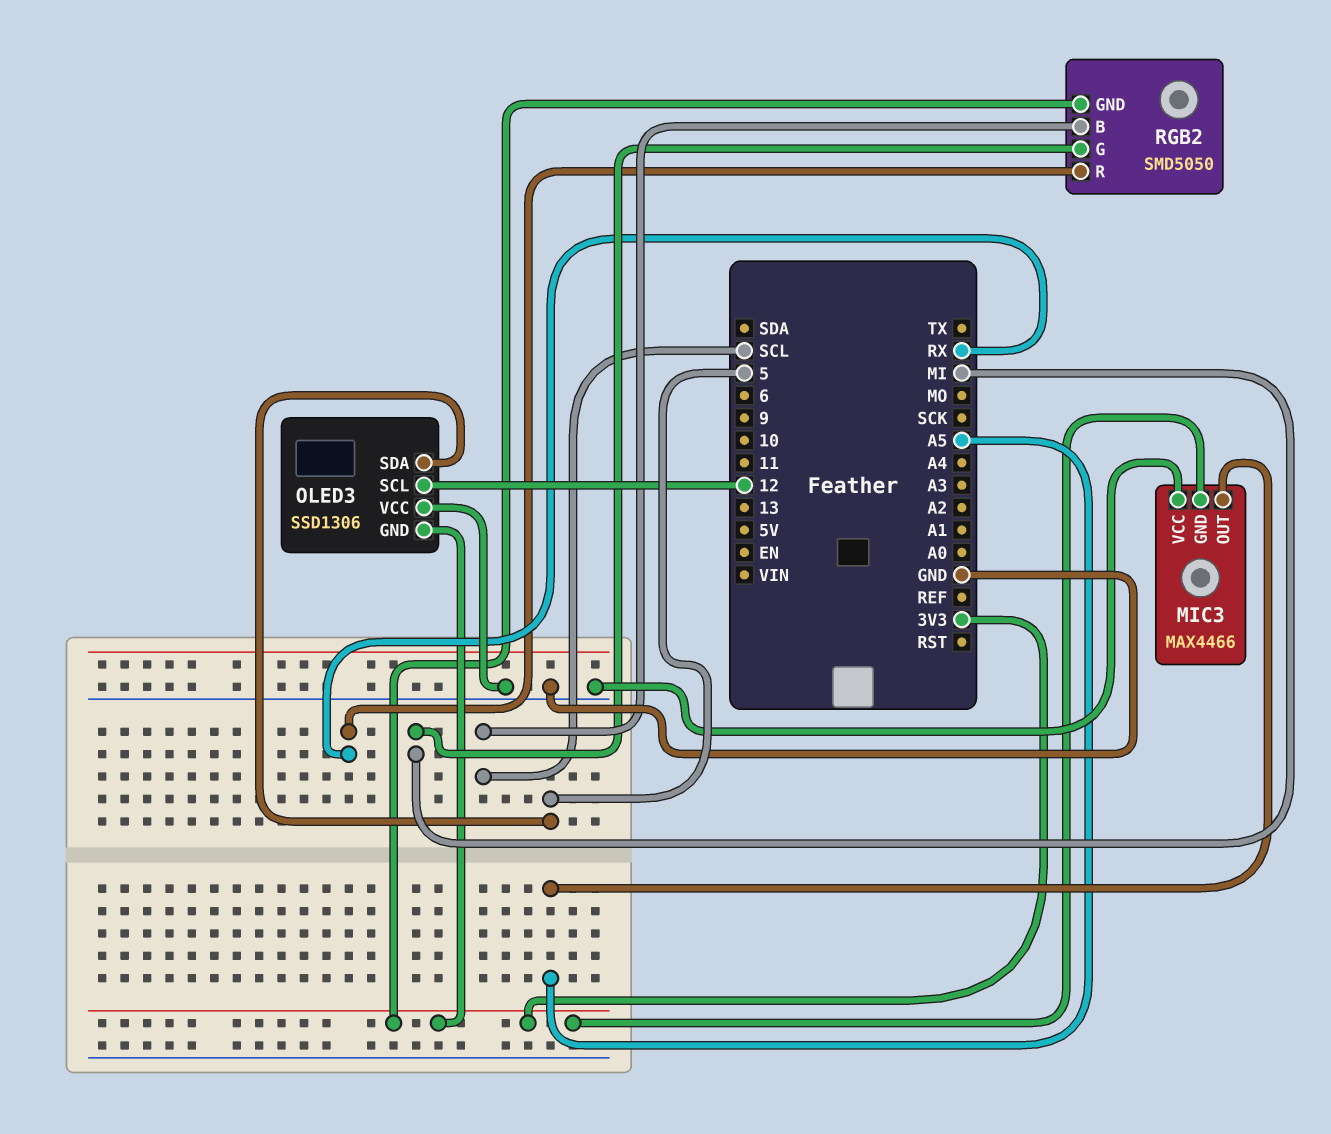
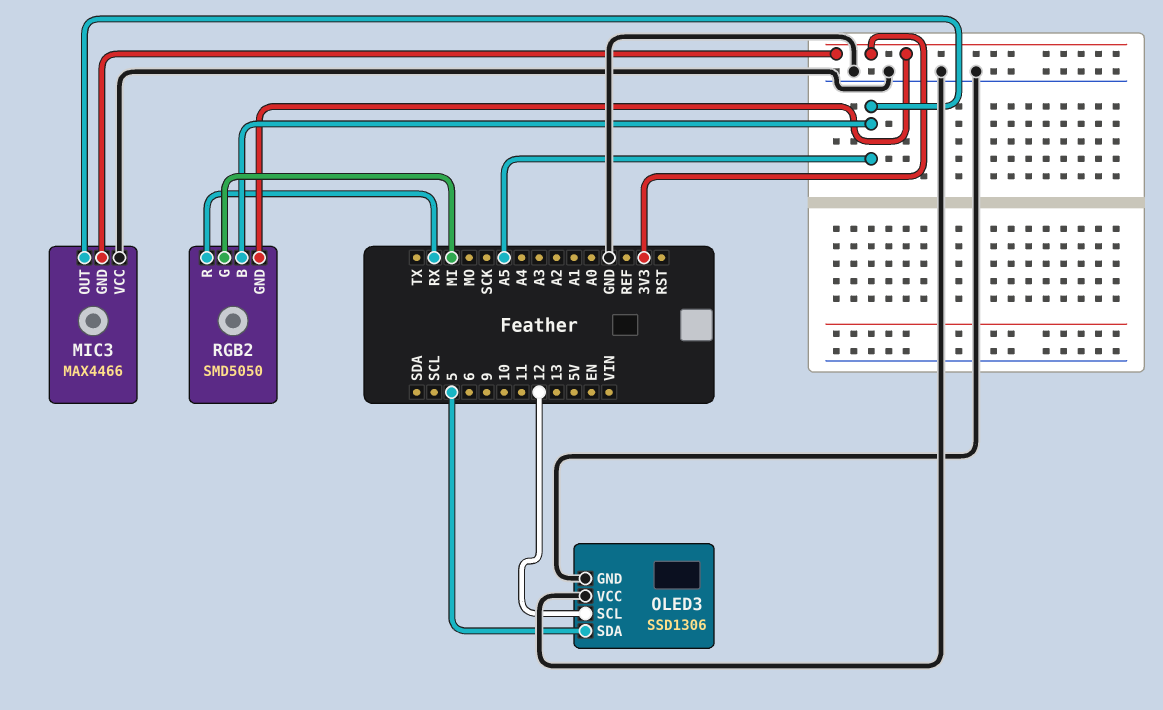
OLED3 pin GND: 3V3 -> GND
RGB2 pin B: SCL -> A5

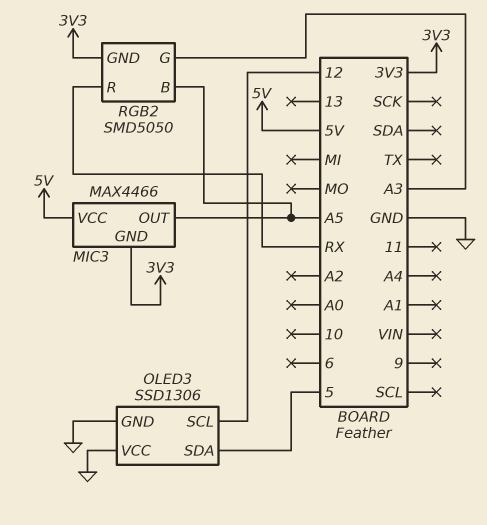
MIC3 pin VCC: GND -> 5V
RGB2 pin G: MI -> A3

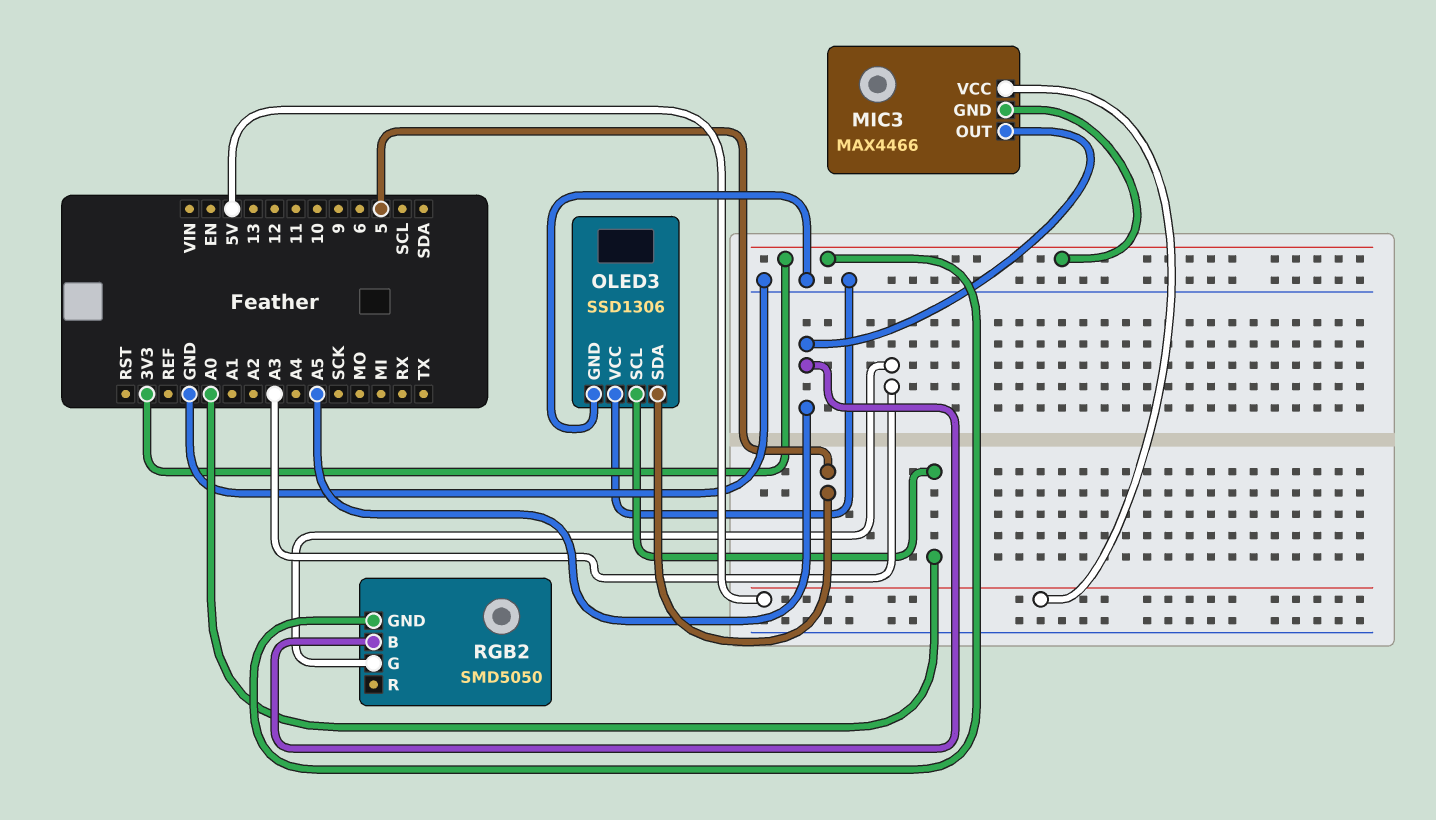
OLED3 pin SCL: 12 -> A0
RGB2 pin R: RX -> none

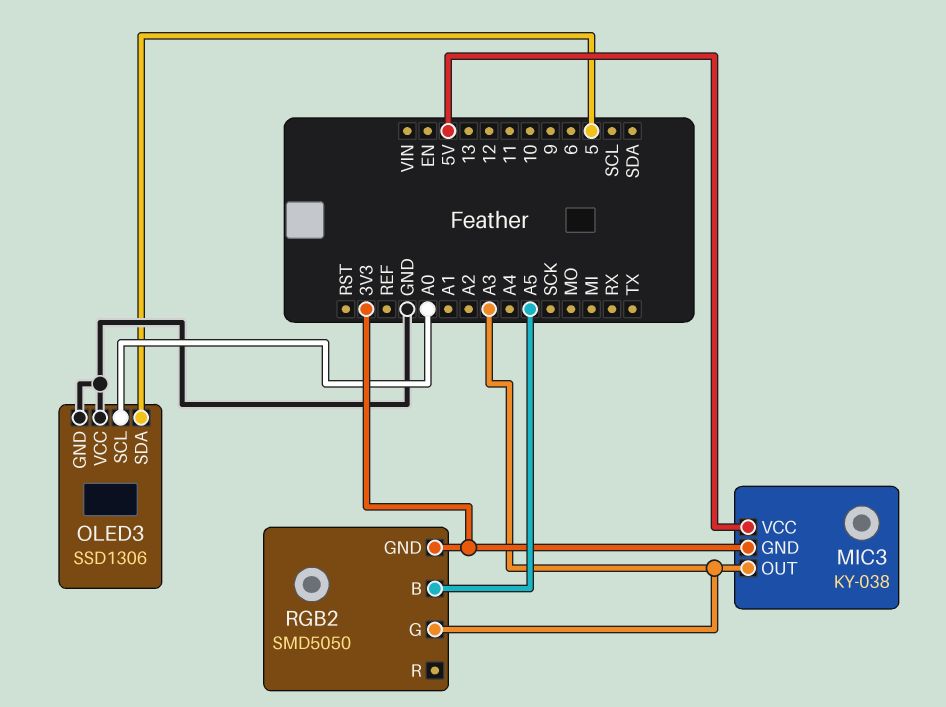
MIC3: MAX4466 -> KY-038
MIC3 pin OUT: A5 -> A3

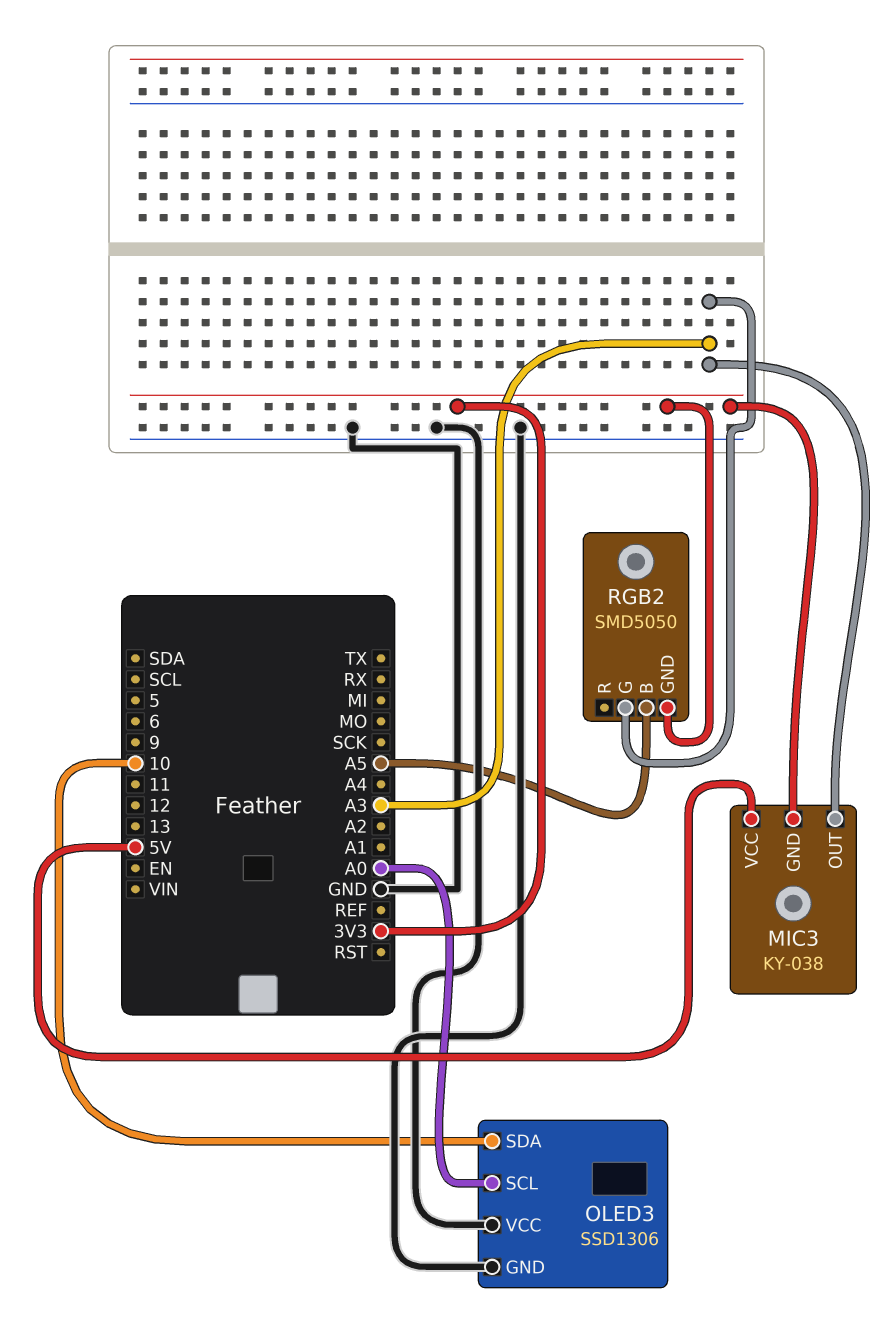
OLED3 pin SDA: 5 -> 10

